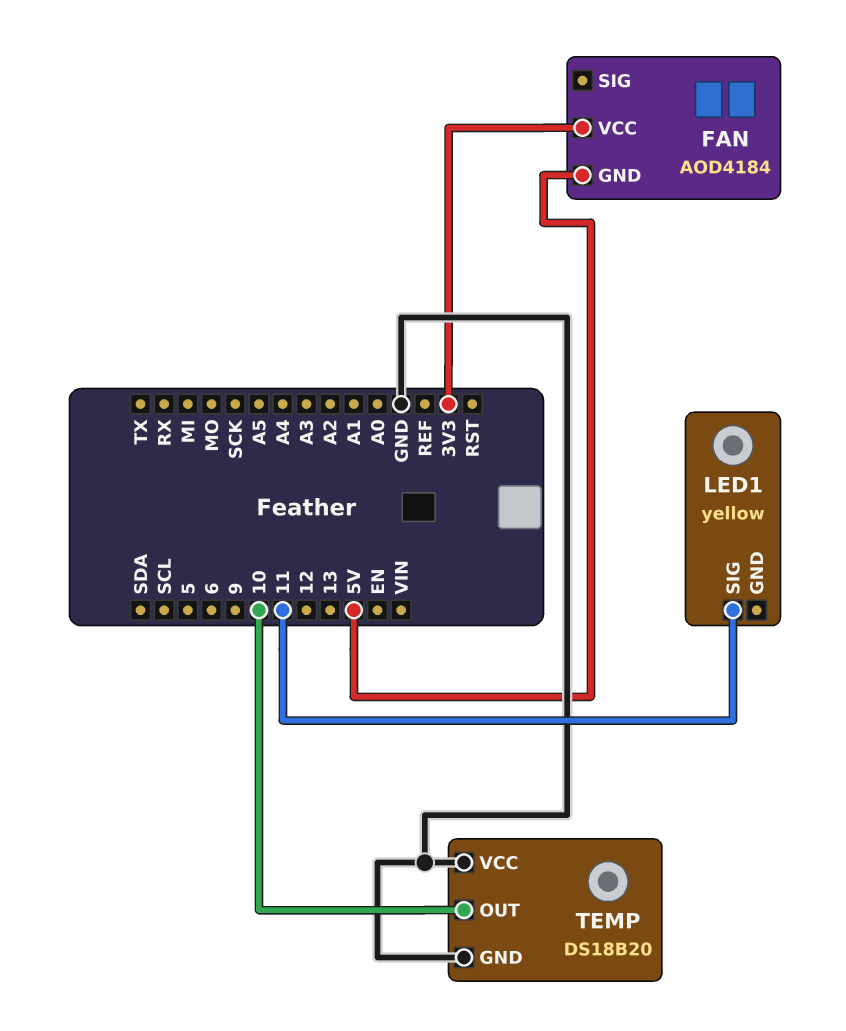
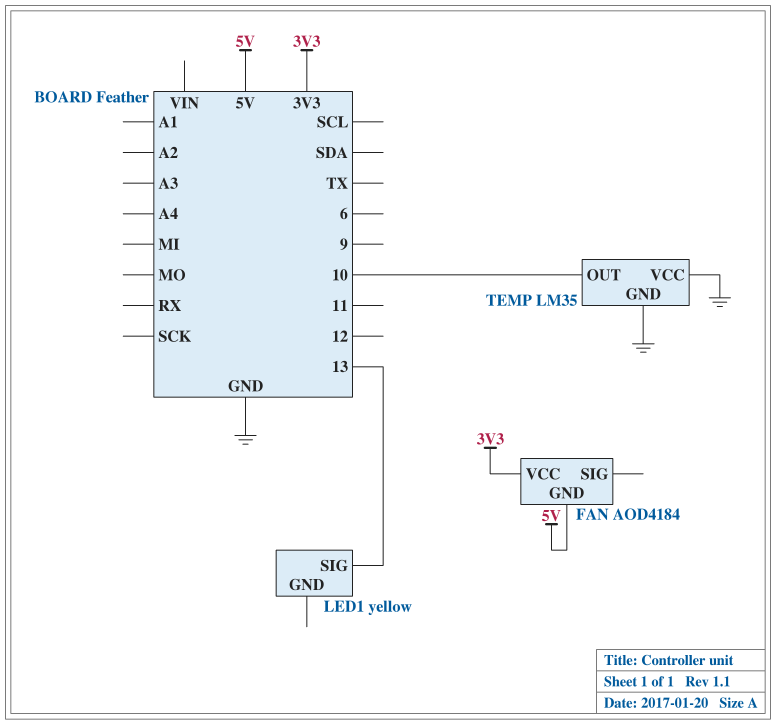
LED1 pin SIG: 11 -> 13
TEMP: DS18B20 -> LM35

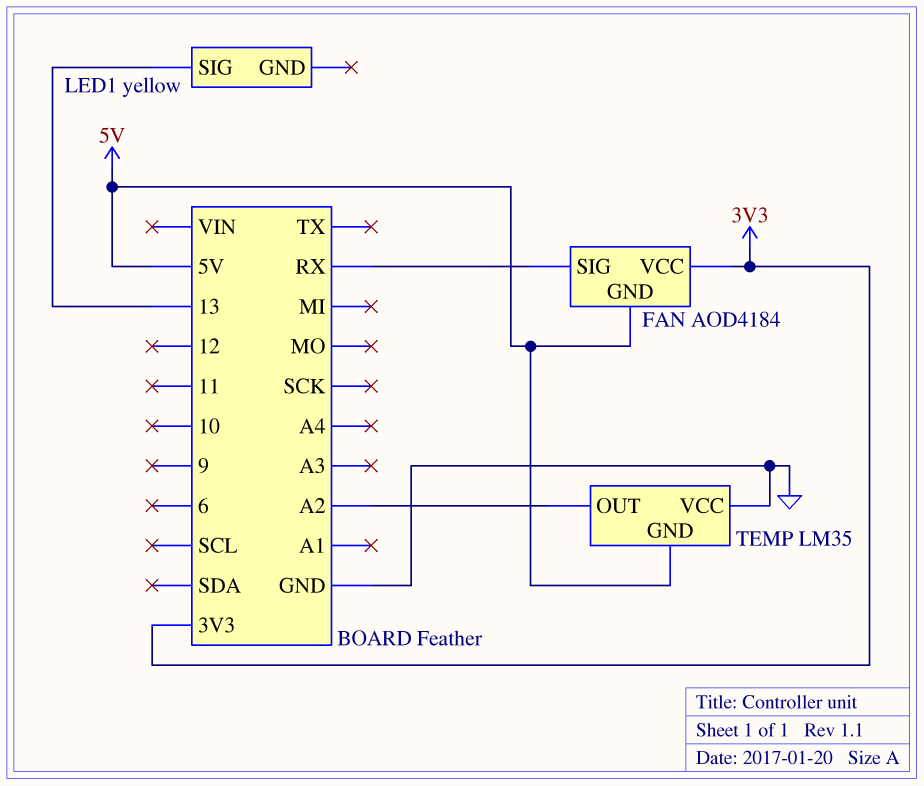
FAN pin SIG: none -> RX
TEMP pin GND: GND -> 5V
TEMP pin OUT: 10 -> A2

